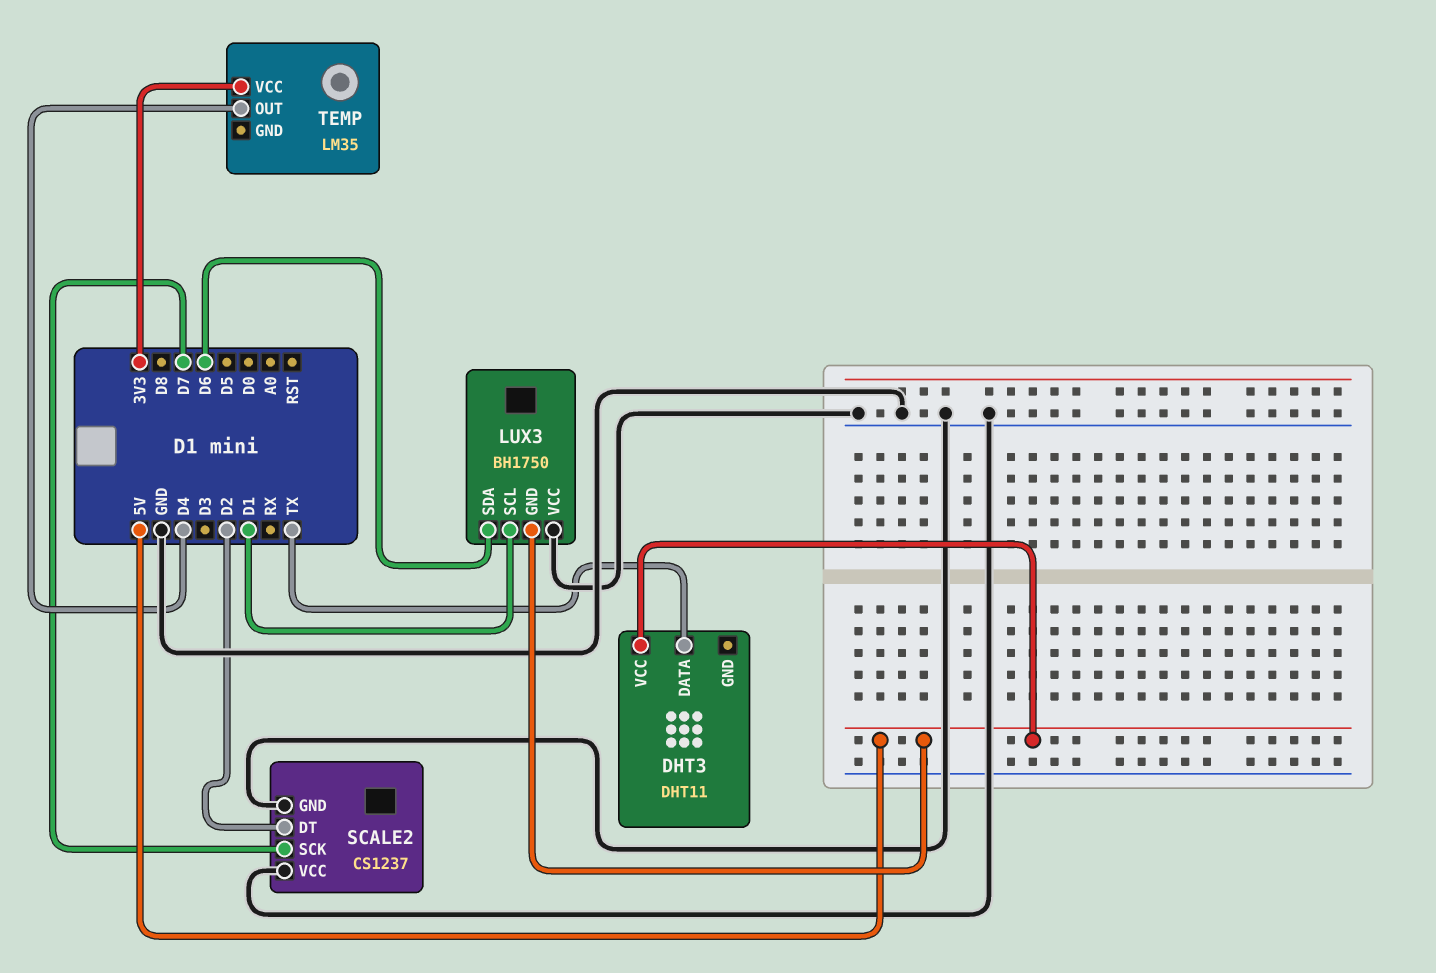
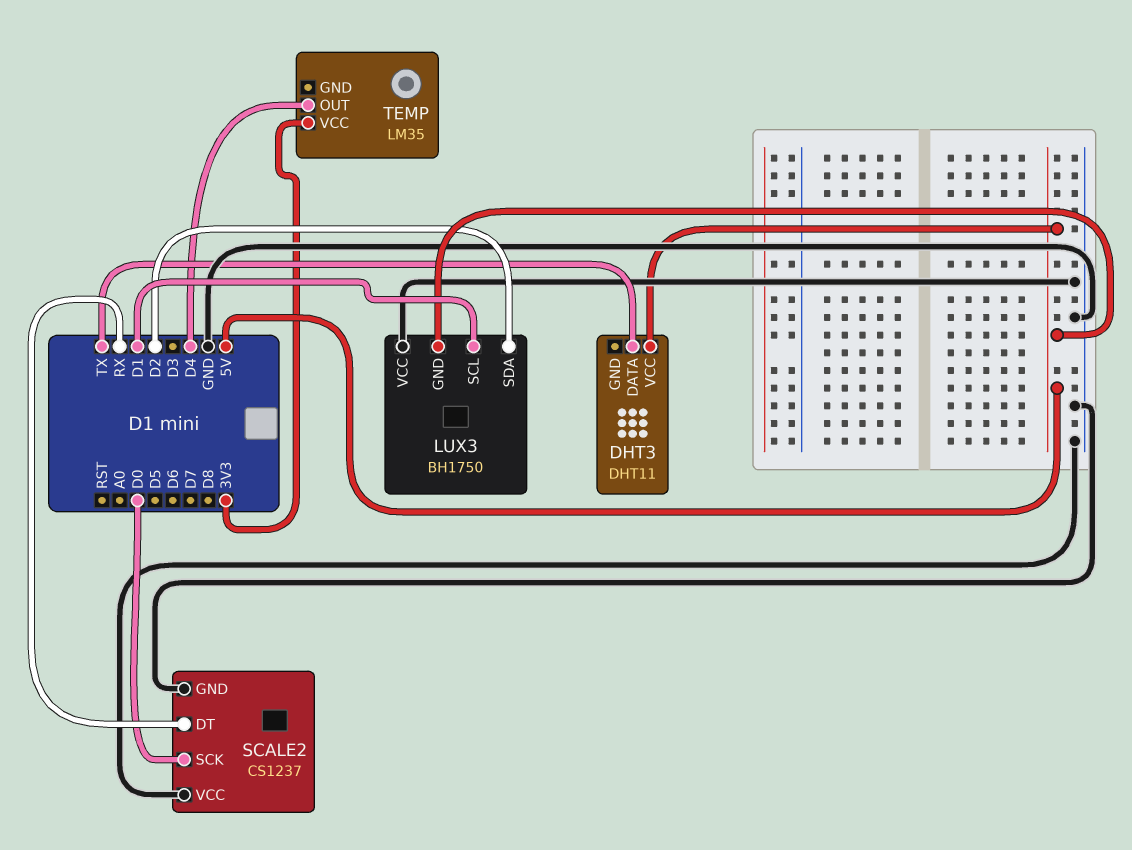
LUX3 pin SDA: D6 -> D2
SCALE2 pin DT: D2 -> RX
SCALE2 pin SCK: D7 -> D0

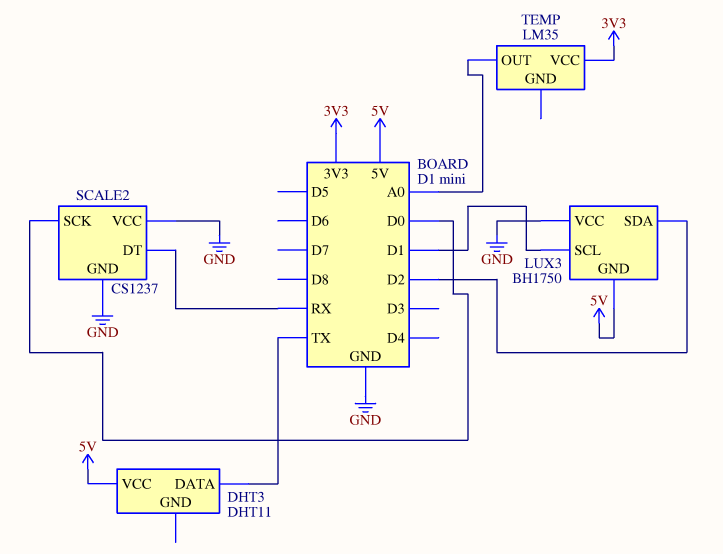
TEMP pin OUT: D4 -> A0

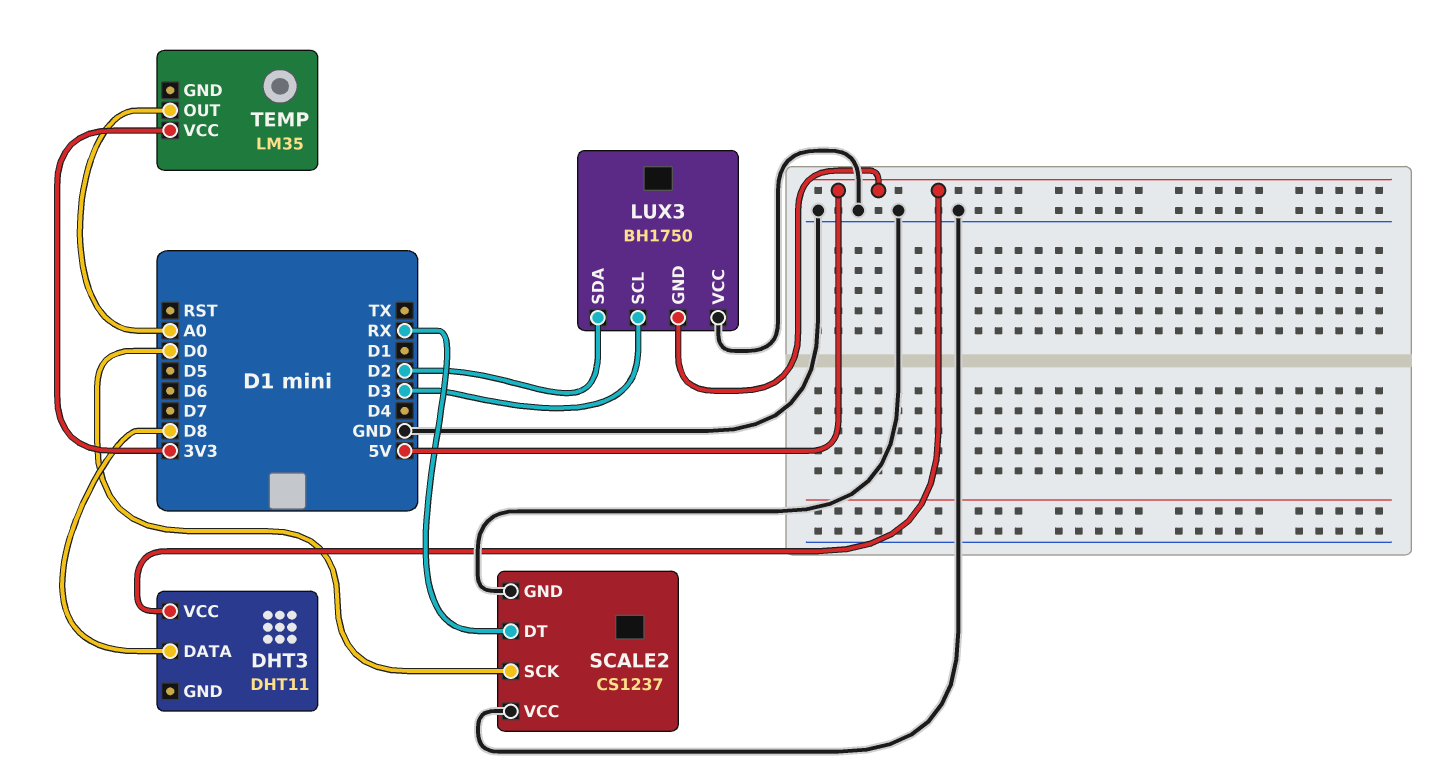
DHT3 pin DATA: TX -> D8
LUX3 pin SCL: D1 -> D3

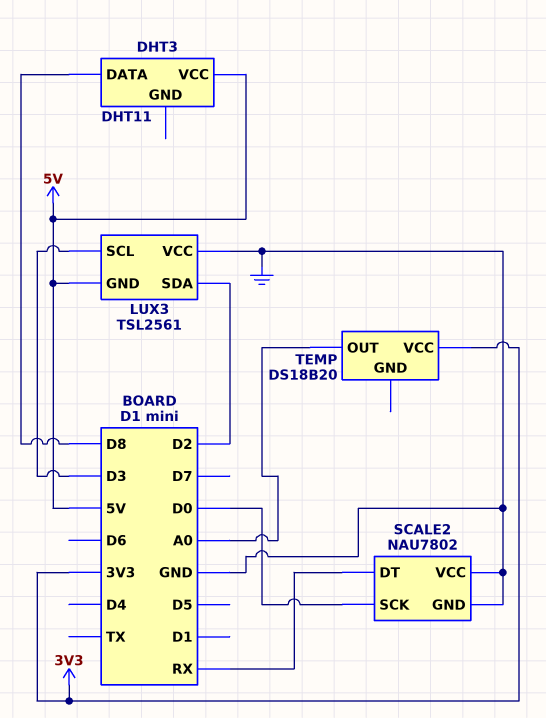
LUX3: BH1750 -> TSL2561
SCALE2: CS1237 -> NAU7802
TEMP: LM35 -> DS18B20

